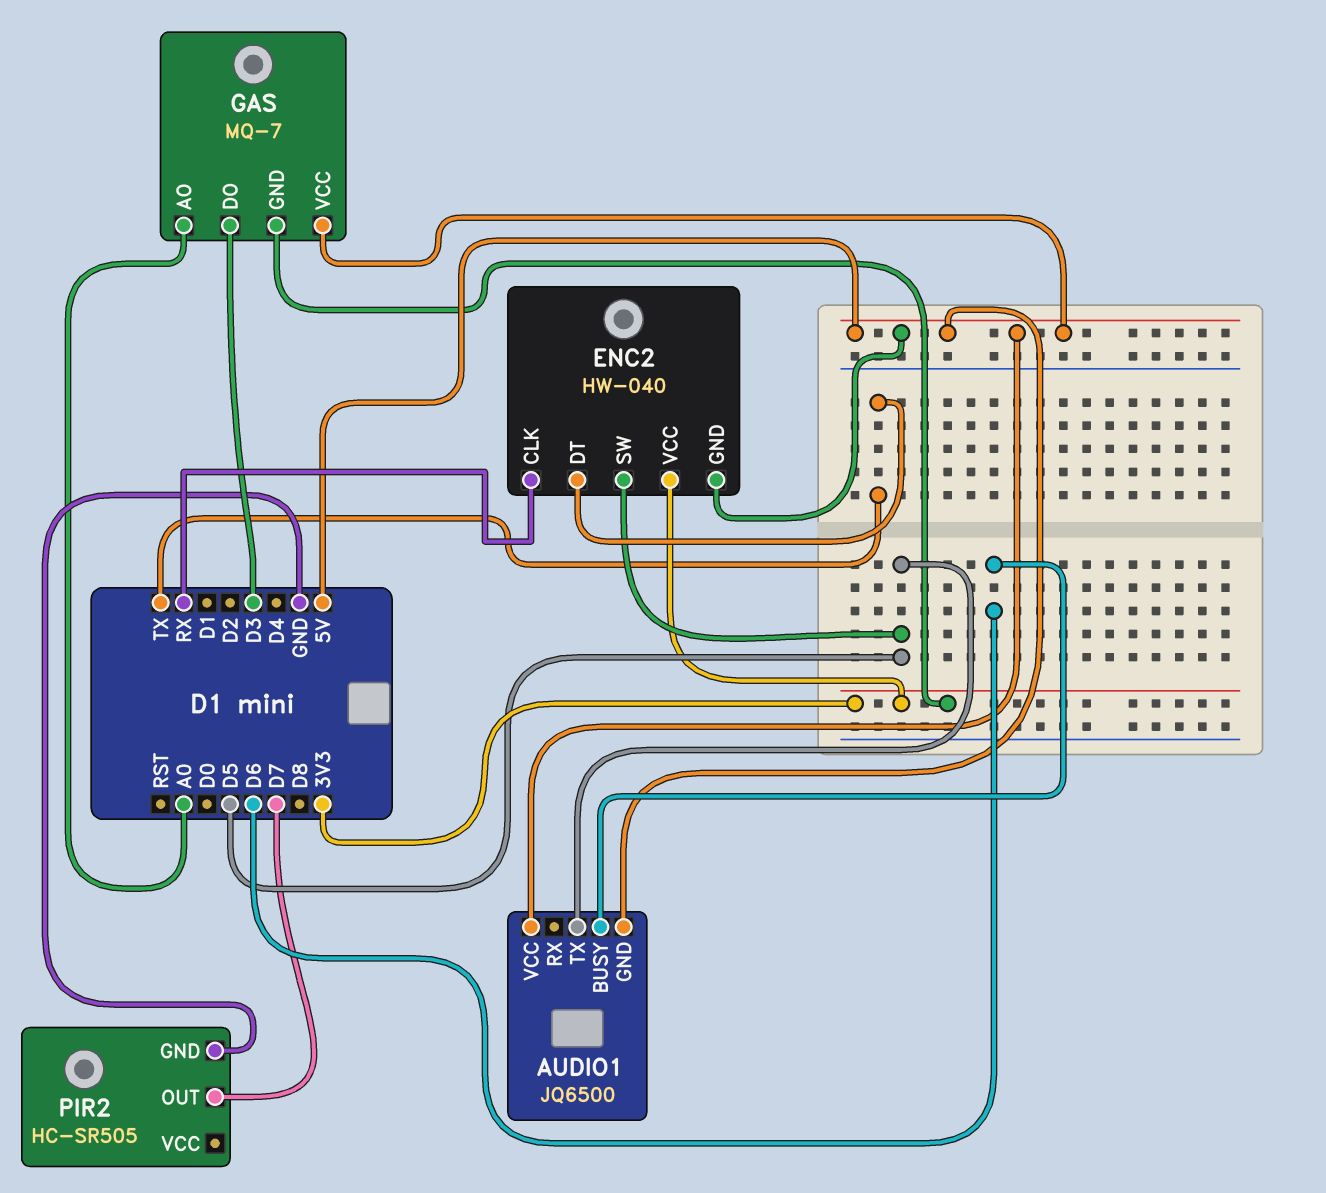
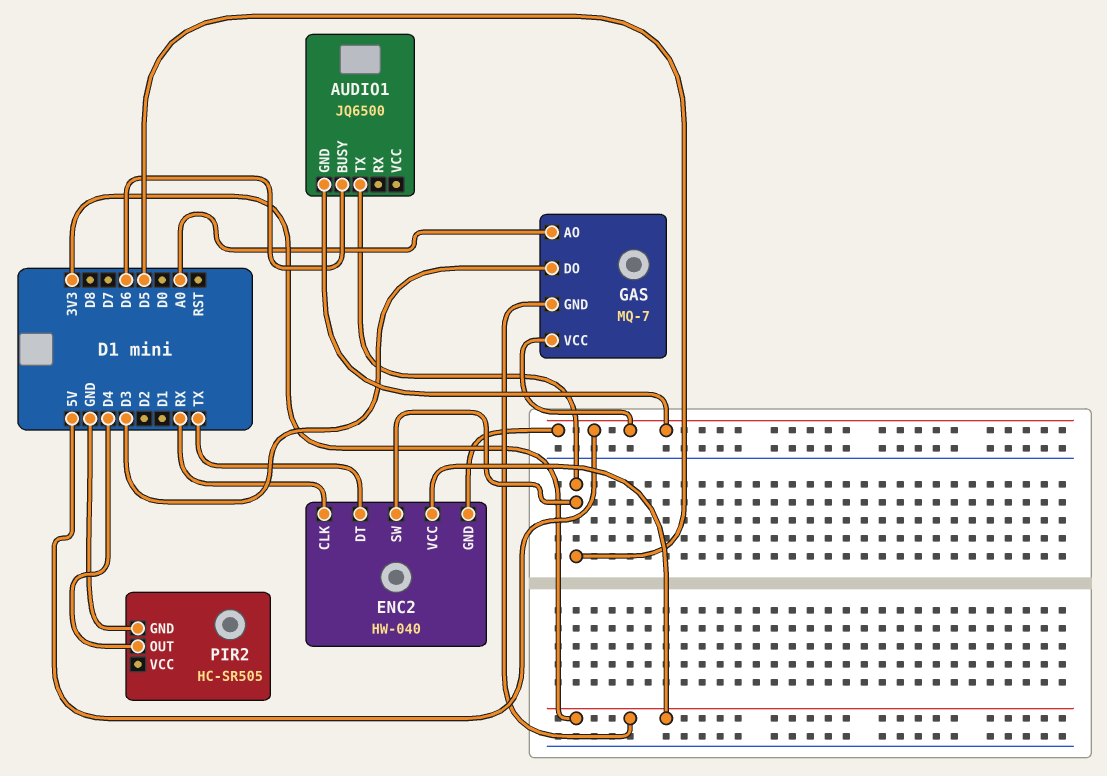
AUDIO1 pin VCC: 5V -> none
PIR2 pin OUT: D7 -> D4

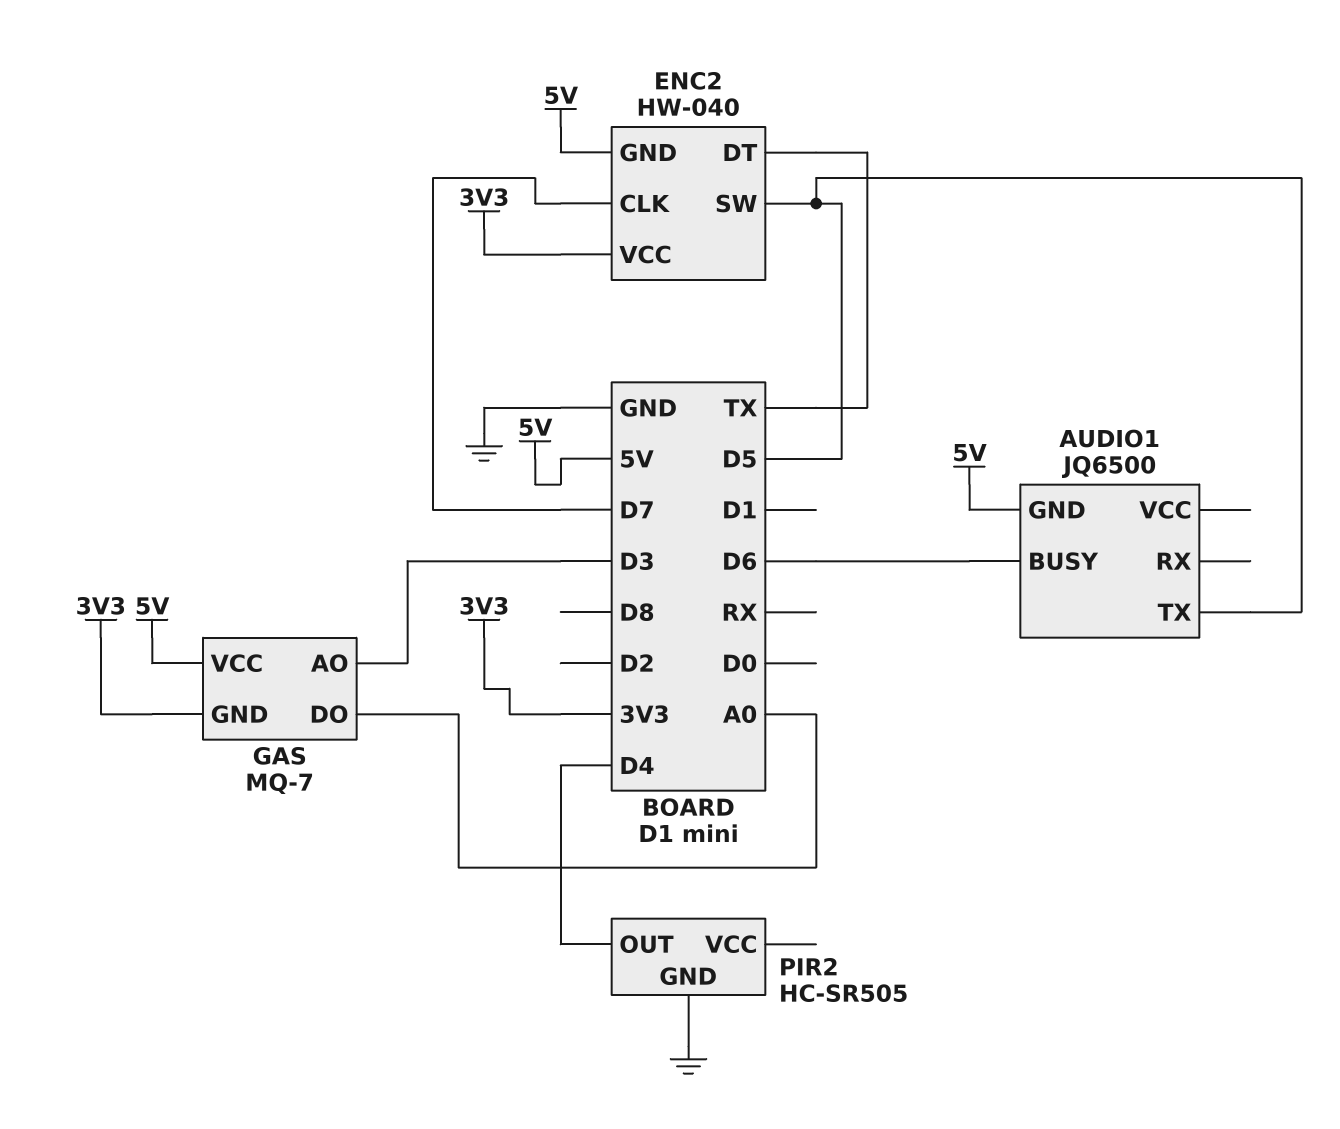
ENC2 pin CLK: RX -> D7
GAS pin AO: A0 -> D3
GAS pin DO: D3 -> A0

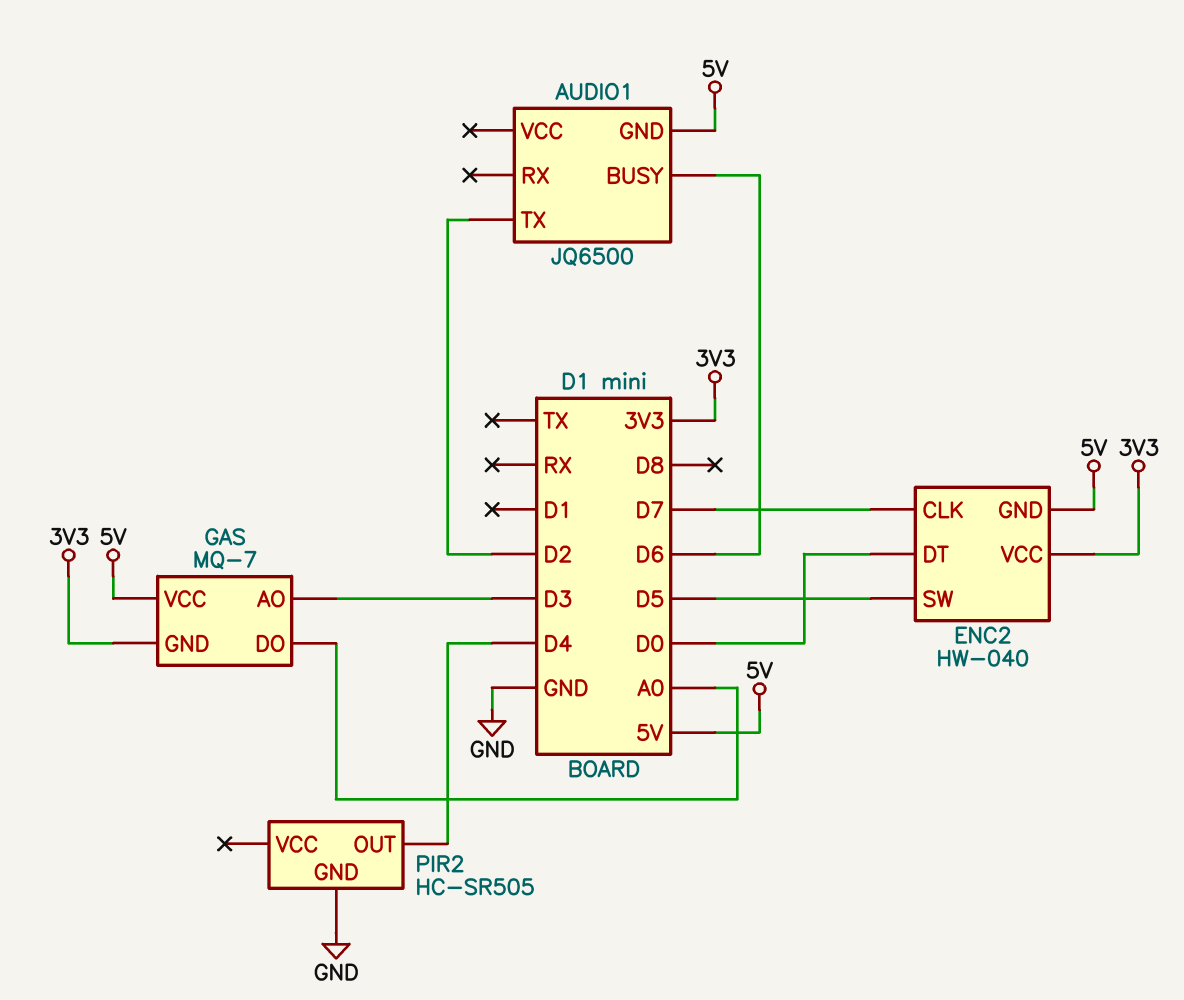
AUDIO1 pin TX: D5 -> D2
ENC2 pin DT: TX -> D0

